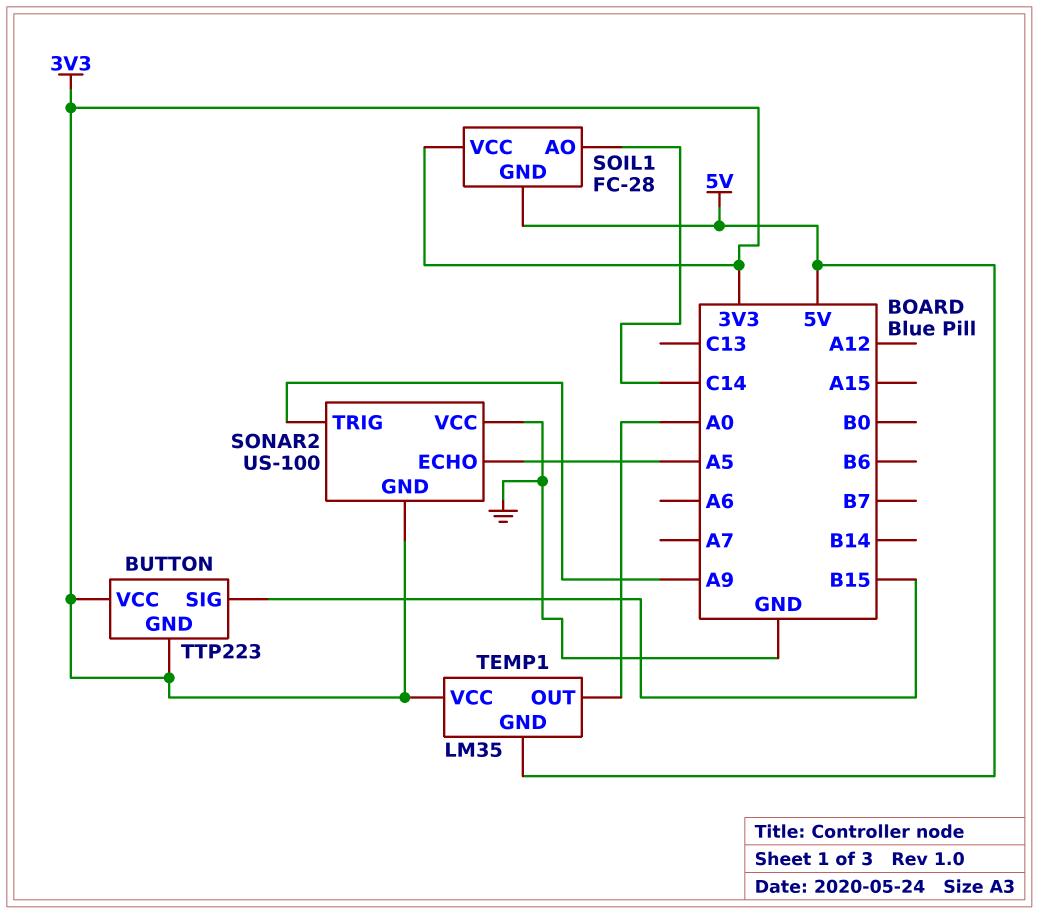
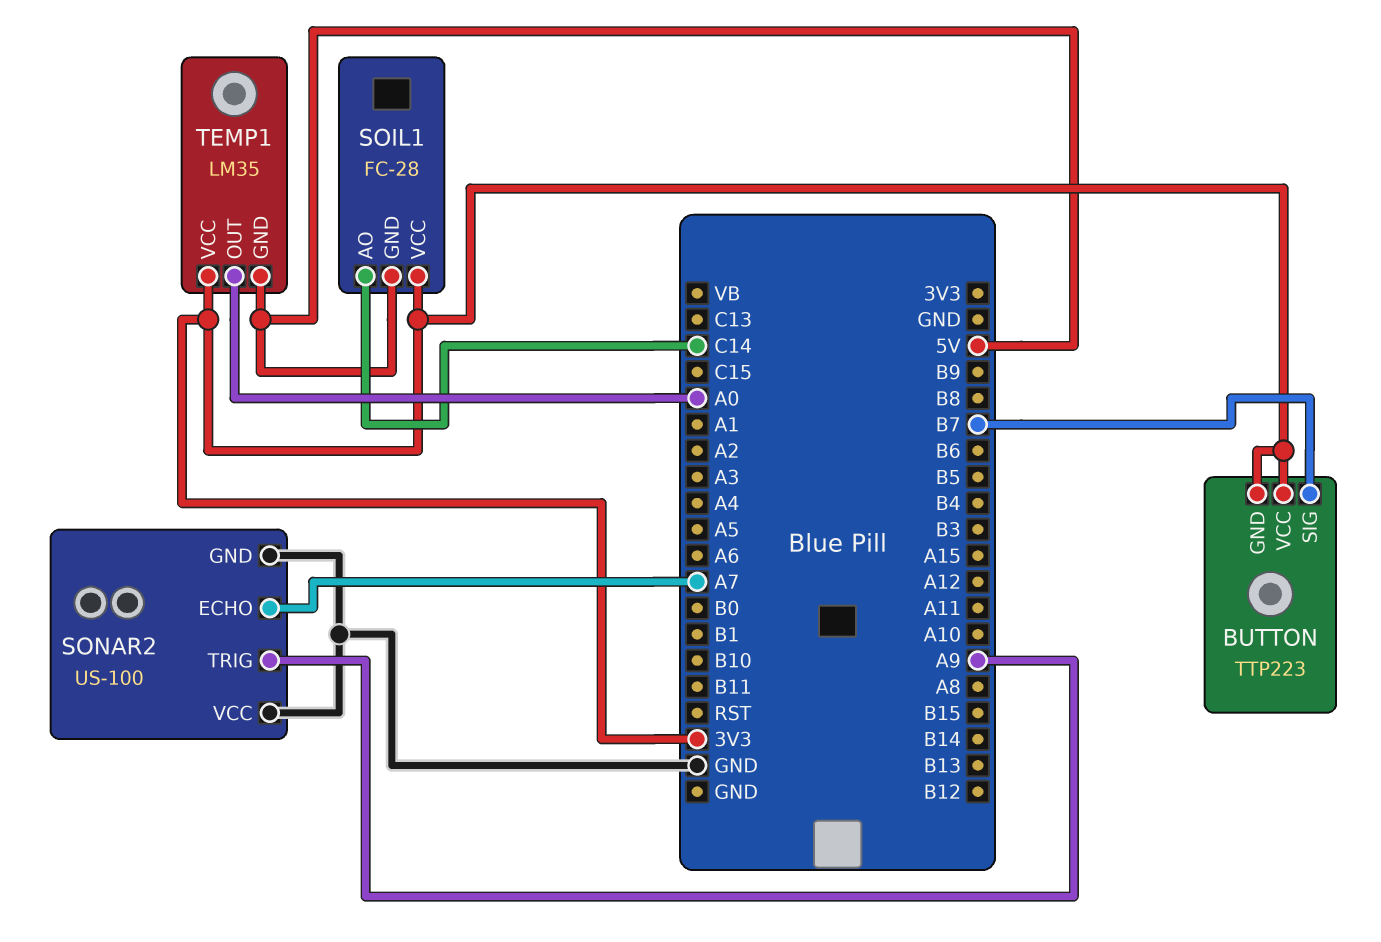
BUTTON pin SIG: B15 -> B7
SONAR2 pin ECHO: A5 -> A7
SONAR2 pin GND: 3V3 -> GND

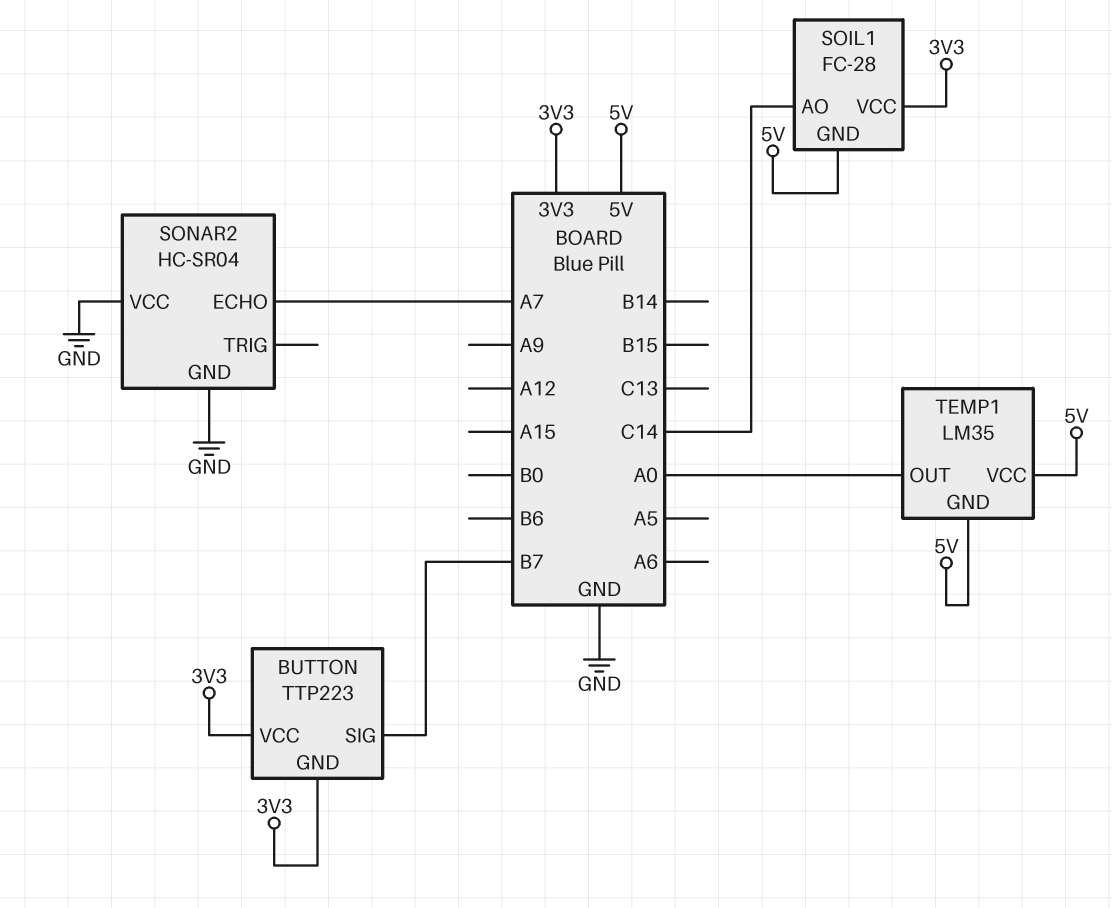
SONAR2: US-100 -> HC-SR04
SONAR2 pin TRIG: A9 -> none
TEMP1 pin VCC: 3V3 -> 5V

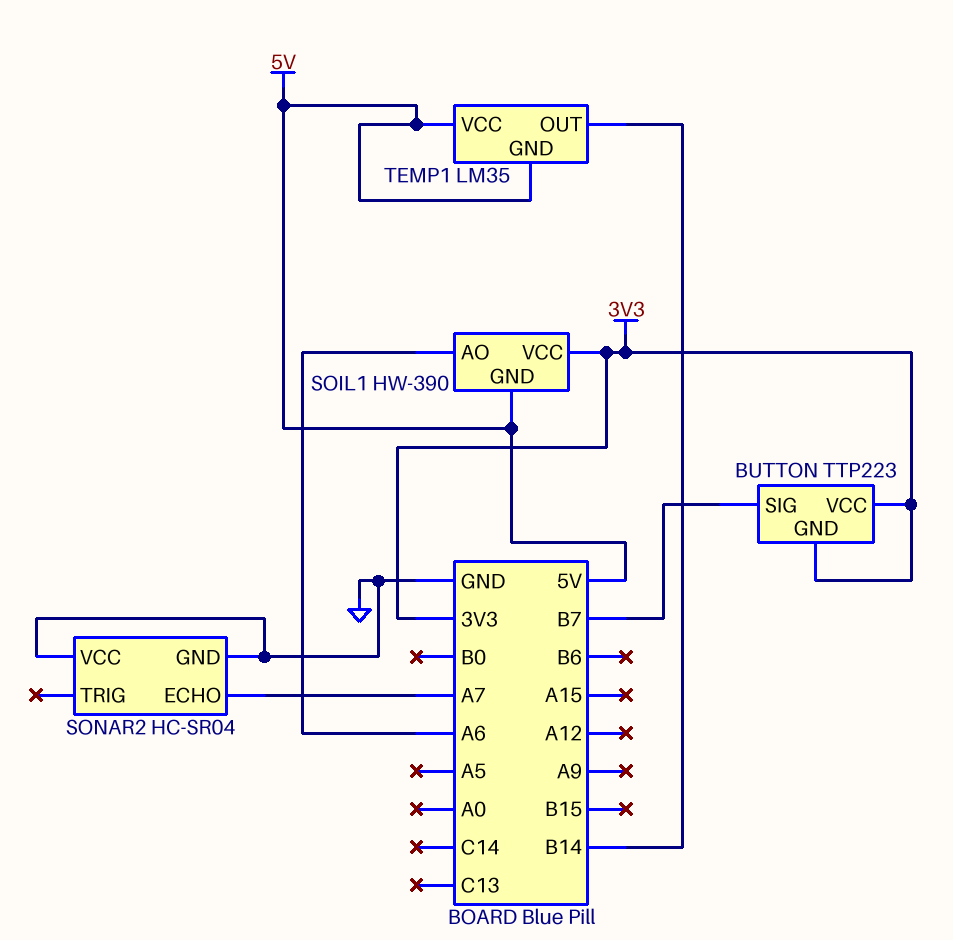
SOIL1: FC-28 -> HW-390
SOIL1 pin AO: C14 -> A6
TEMP1 pin OUT: A0 -> B14

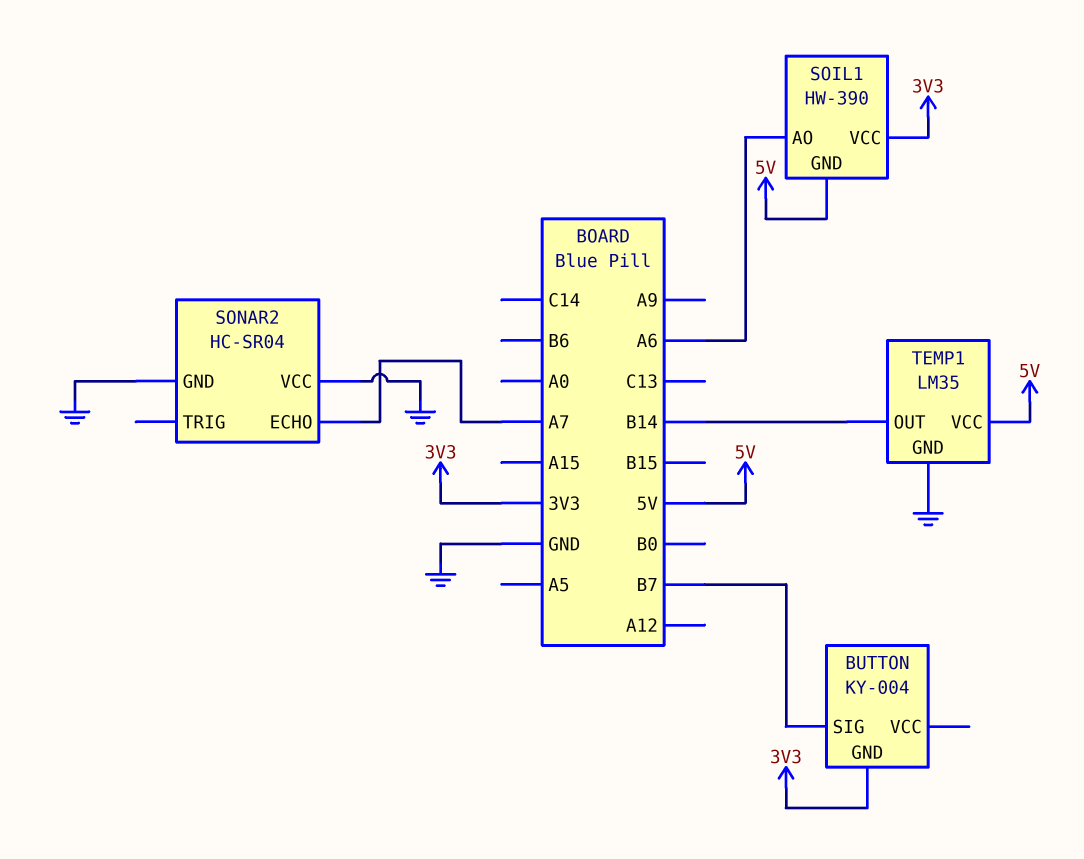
BUTTON: TTP223 -> KY-004
BUTTON pin VCC: 3V3 -> none
TEMP1 pin GND: 5V -> GND

